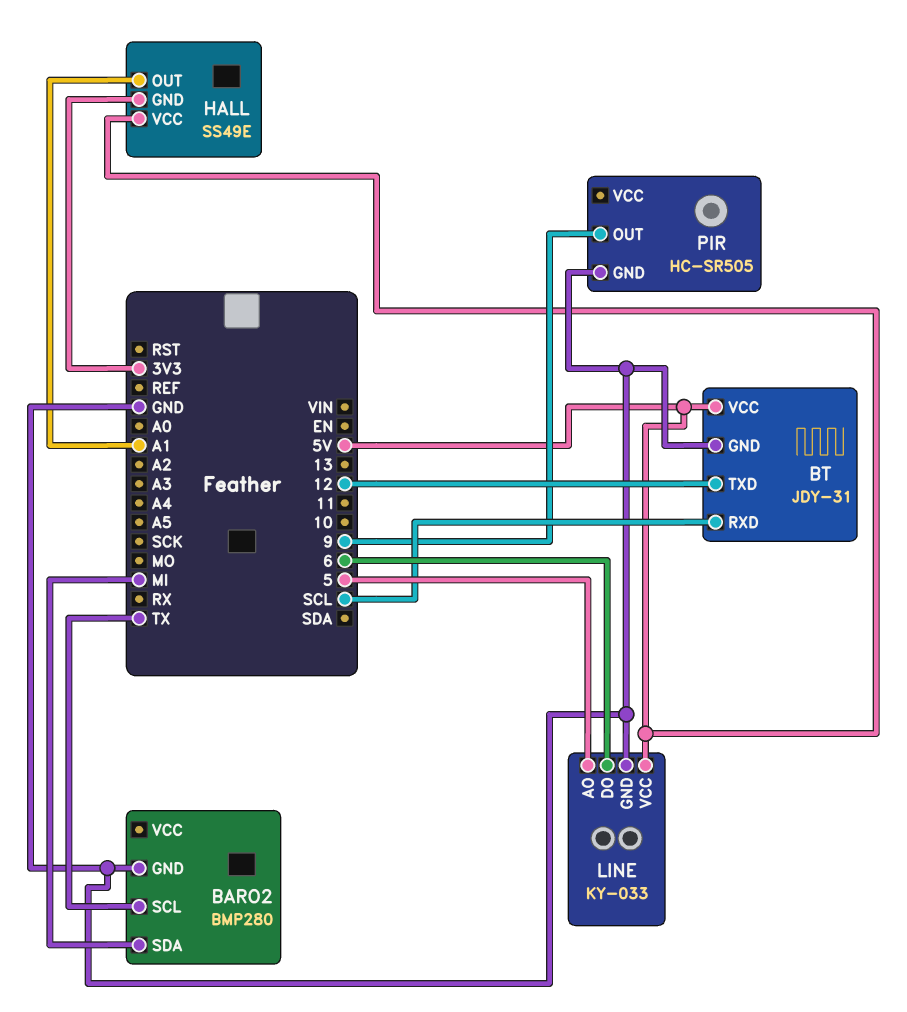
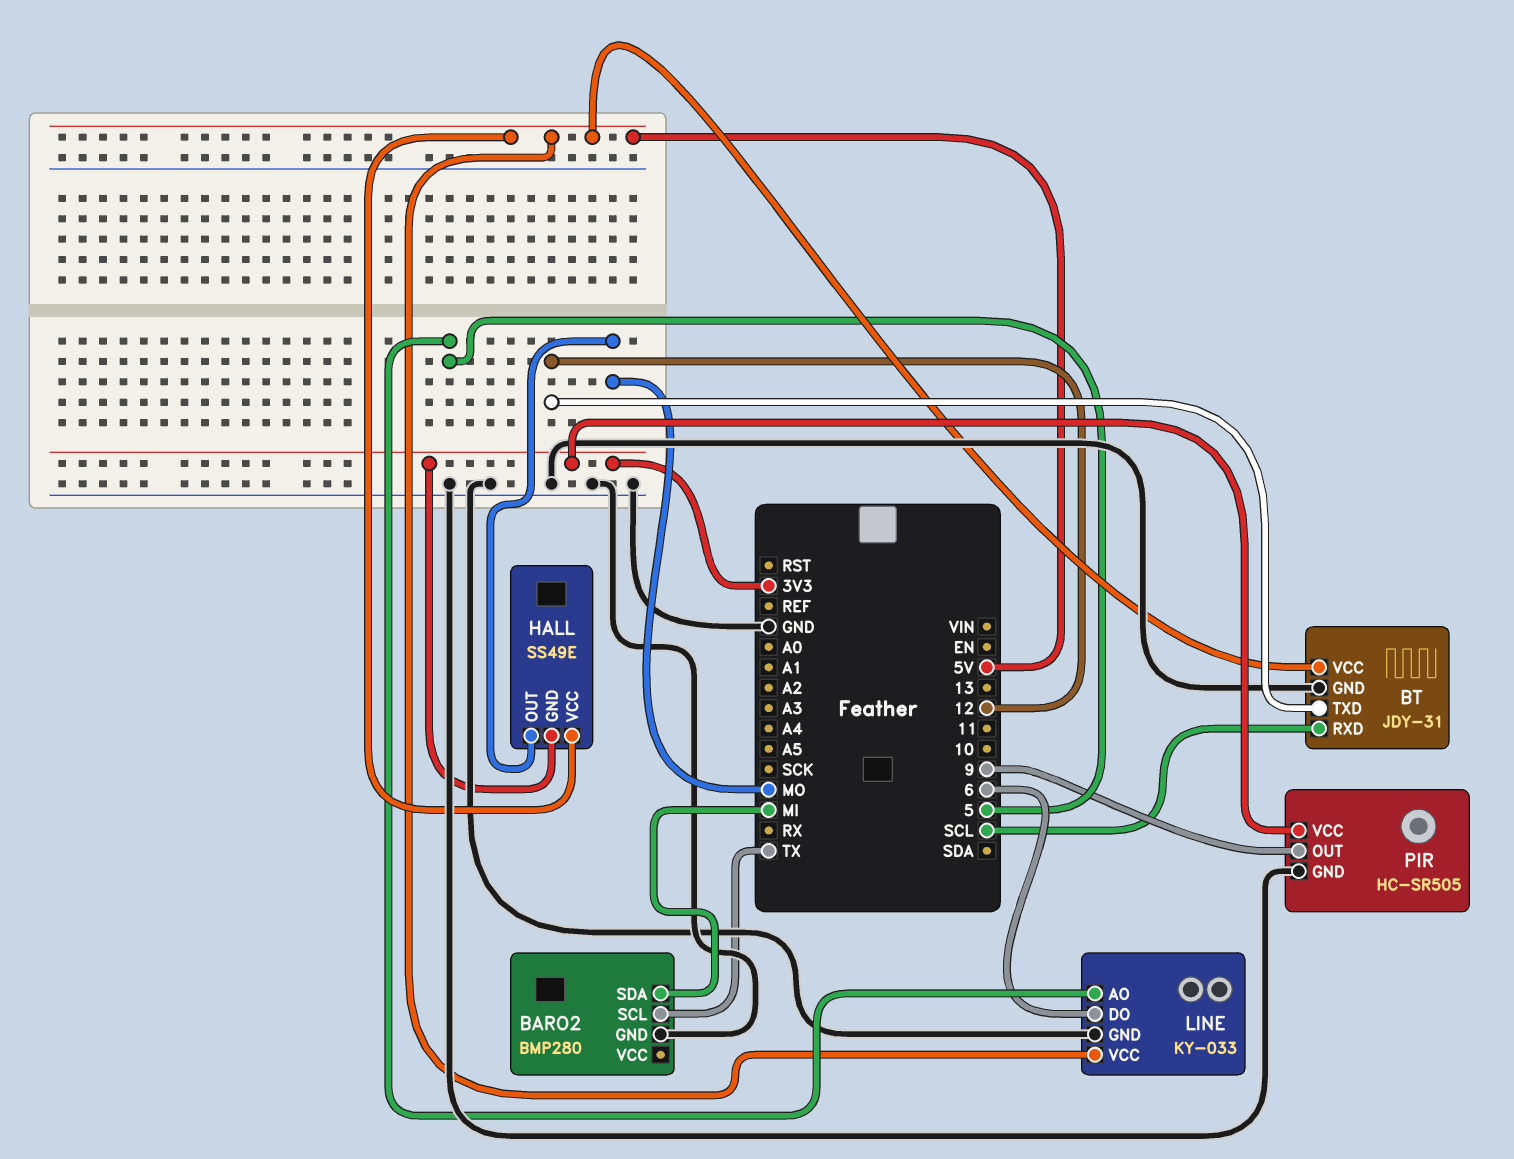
HALL pin OUT: A1 -> MO
PIR pin VCC: none -> 3V3

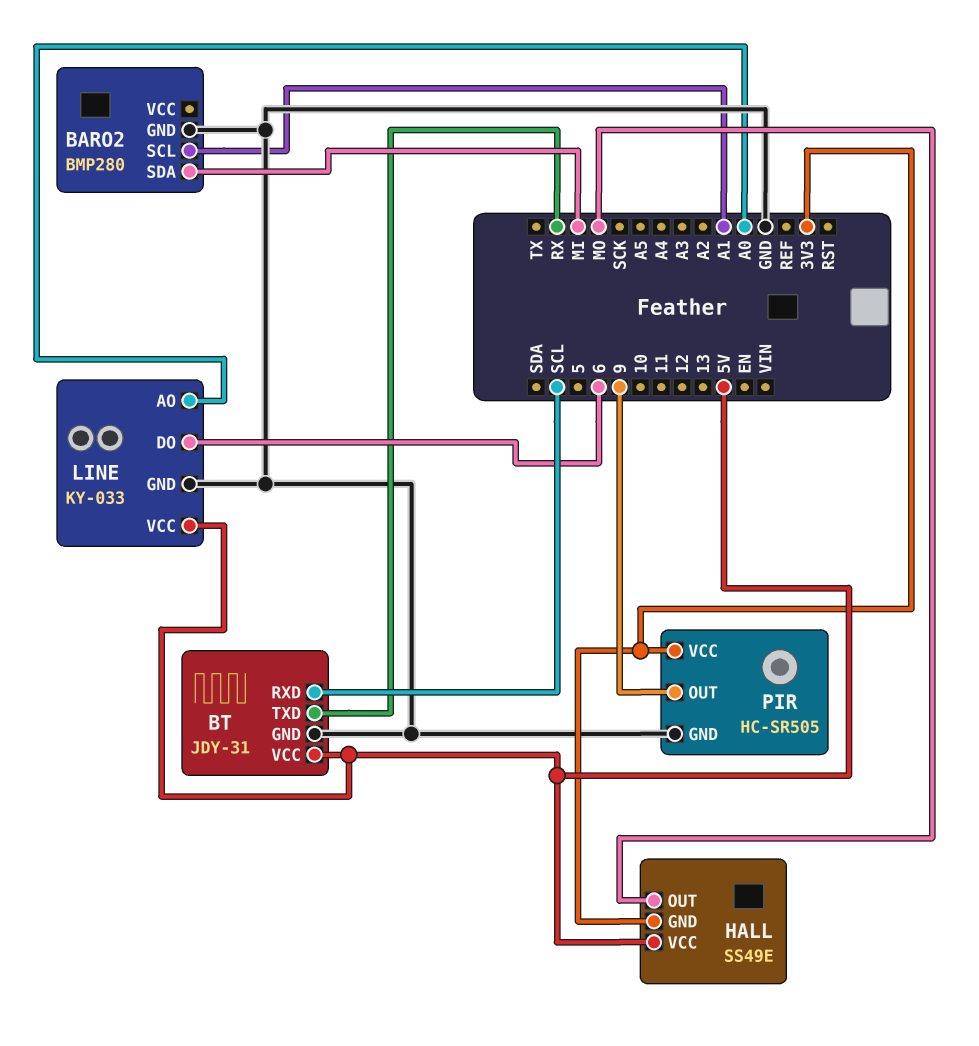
BARO2 pin SCL: TX -> A1
BT pin TXD: 12 -> RX
LINE pin AO: 5 -> A0

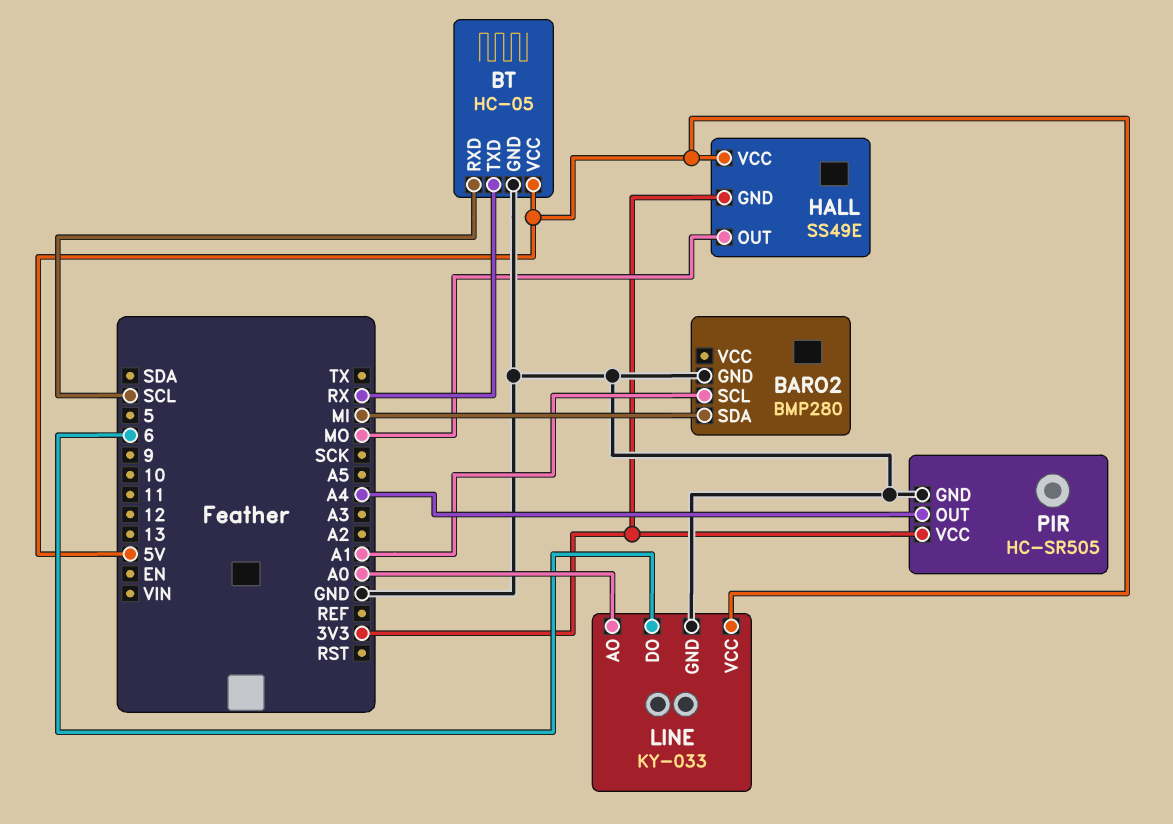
BT: JDY-31 -> HC-05
PIR pin OUT: 9 -> A4

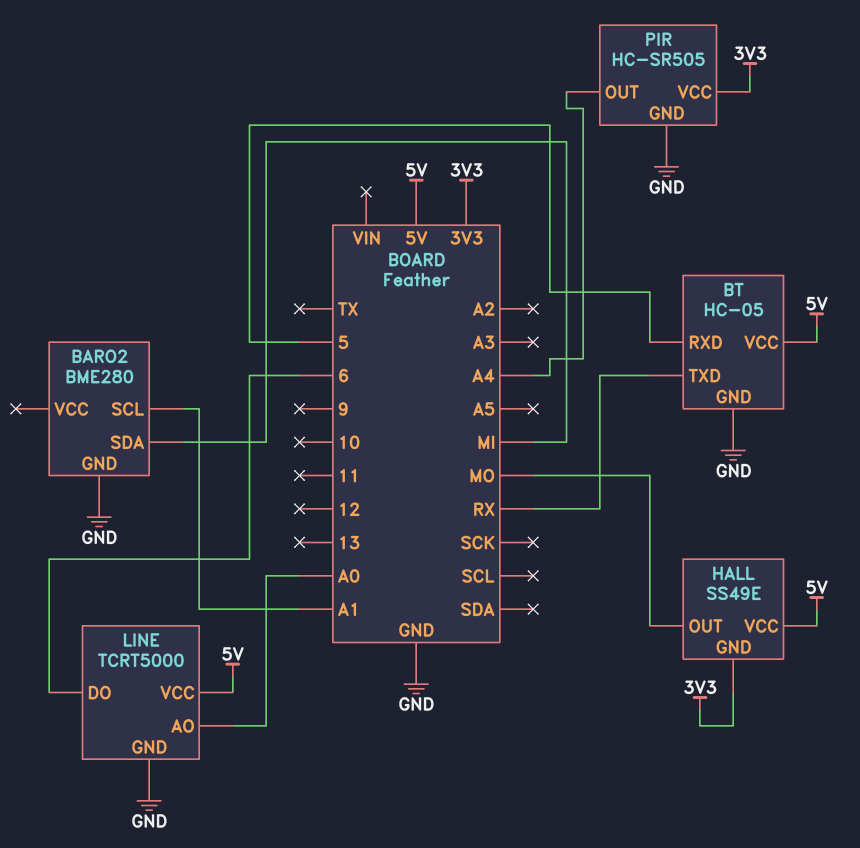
BARO2: BMP280 -> BME280
BT pin RXD: SCL -> 5
LINE: KY-033 -> TCRT5000

